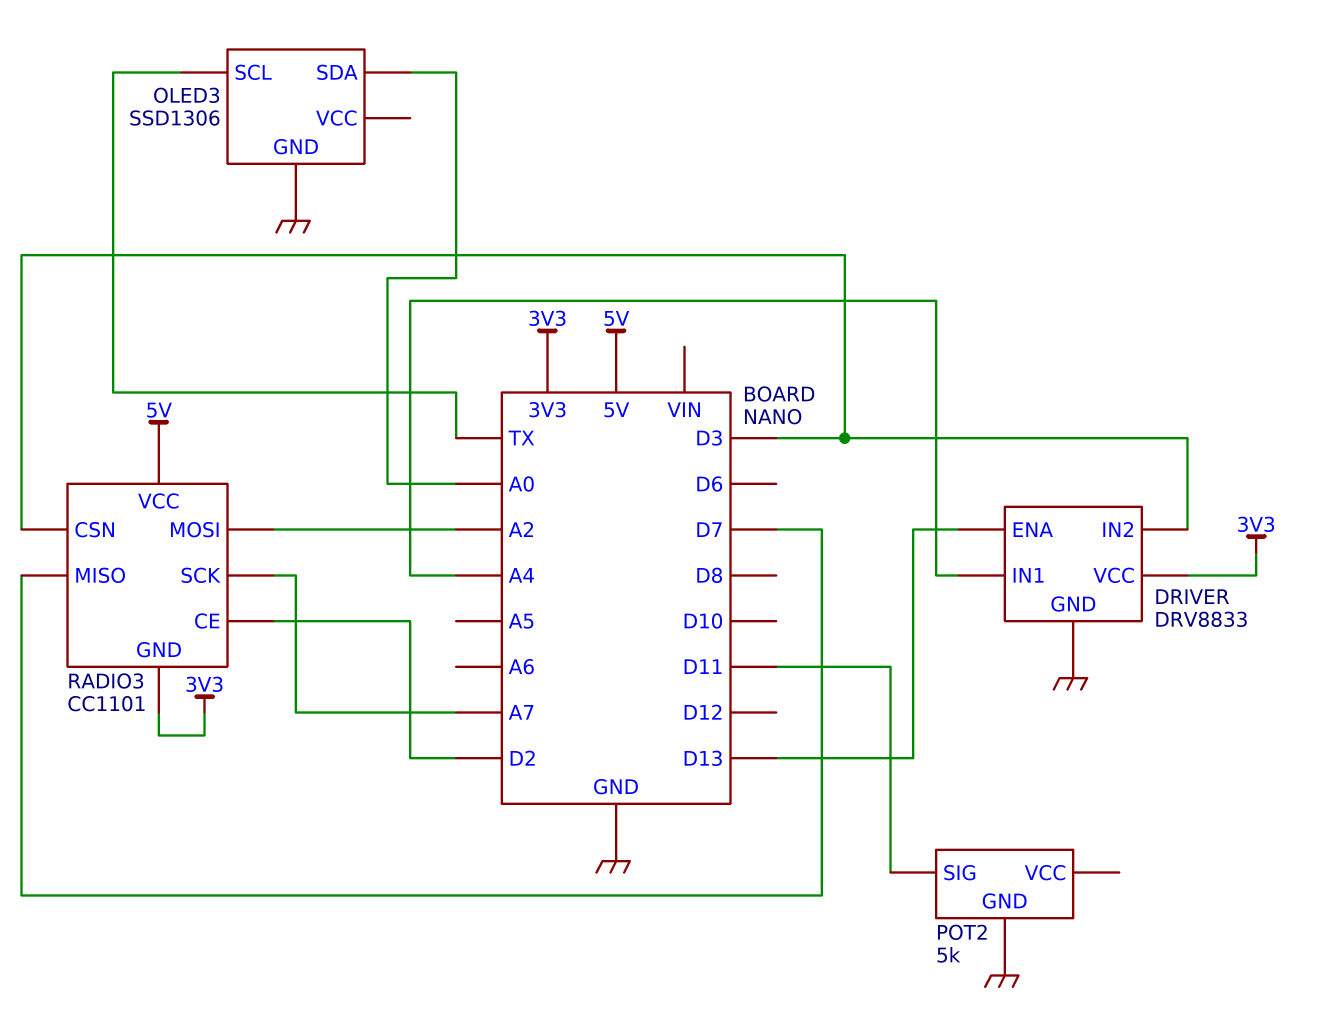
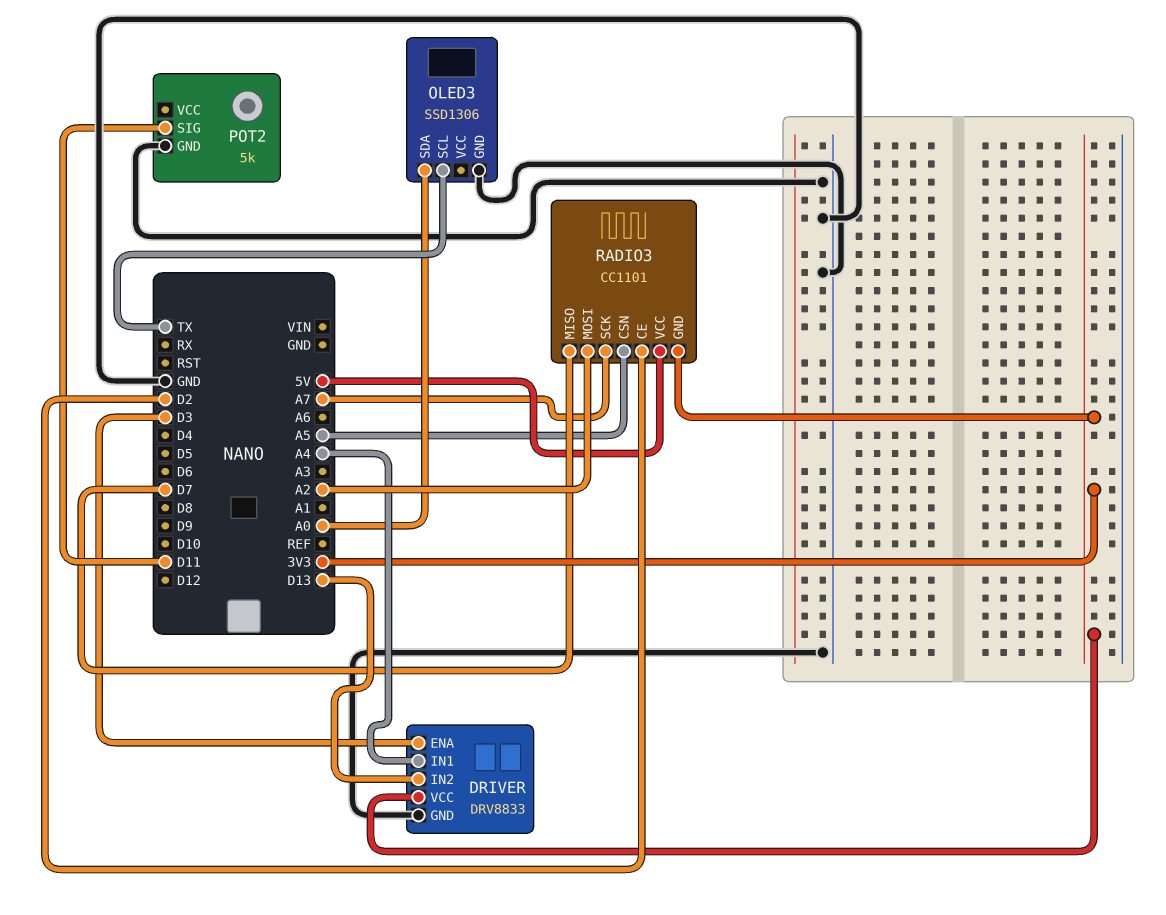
DRIVER pin ENA: D13 -> D3
DRIVER pin IN2: D3 -> D13
RADIO3 pin CSN: D3 -> A5

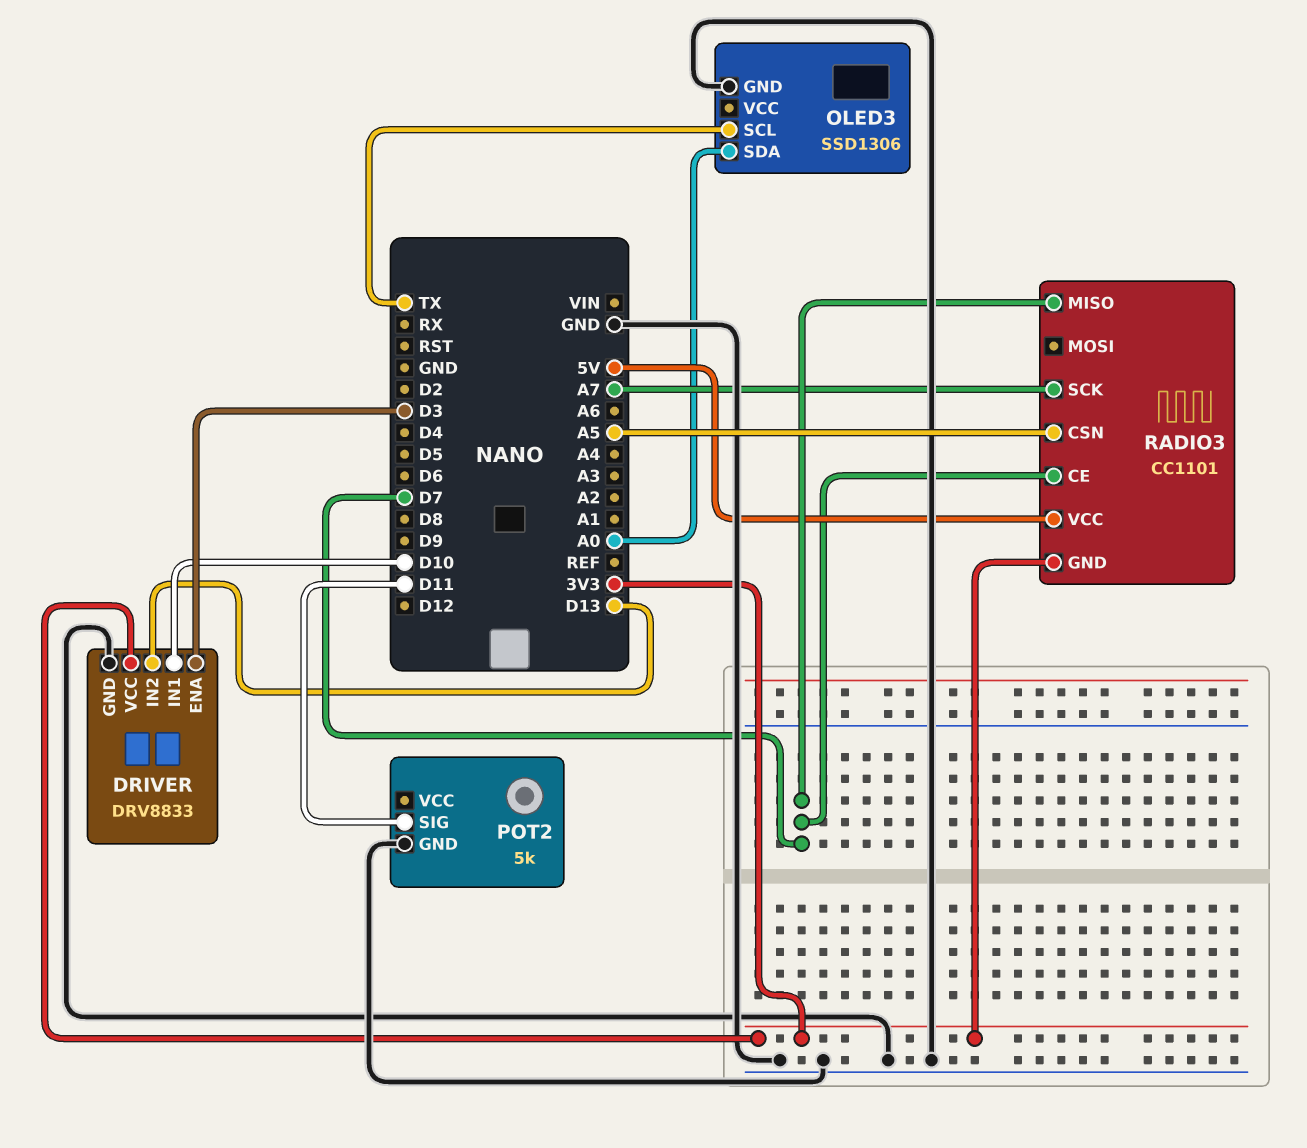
DRIVER pin IN1: A4 -> D10
RADIO3 pin CE: D2 -> D7
RADIO3 pin MOSI: A2 -> none

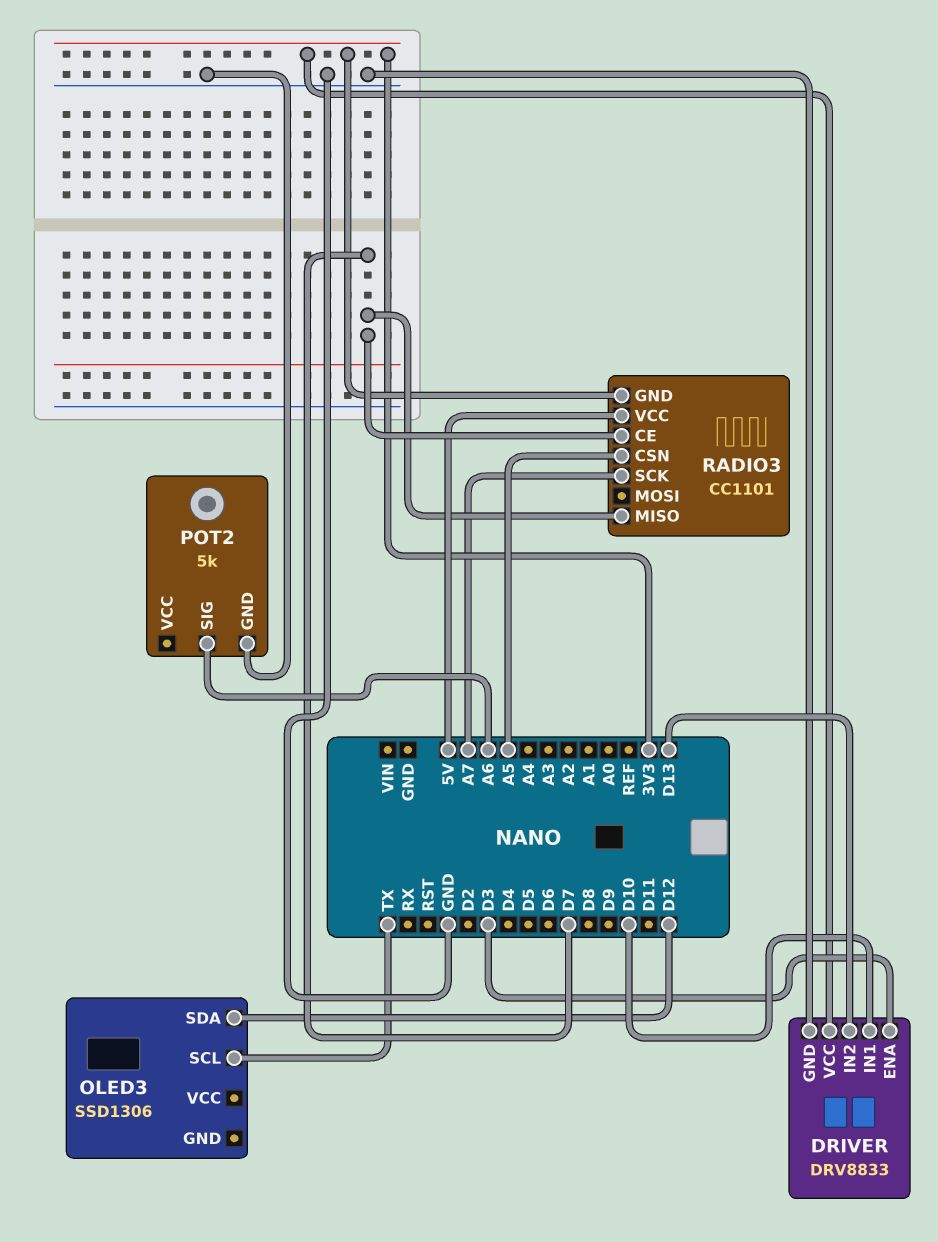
OLED3 pin GND: GND -> none
OLED3 pin SDA: A0 -> D12
POT2 pin SIG: D11 -> A6

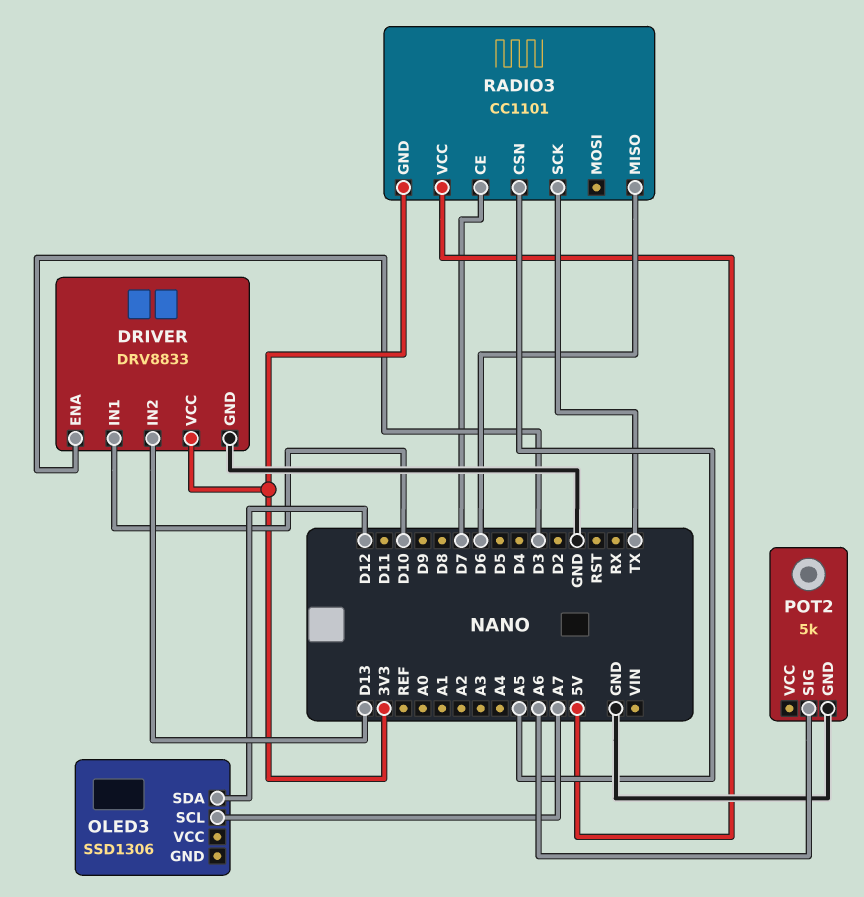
OLED3 pin SCL: TX -> A7
RADIO3 pin MISO: D7 -> D6
RADIO3 pin SCK: A7 -> TX

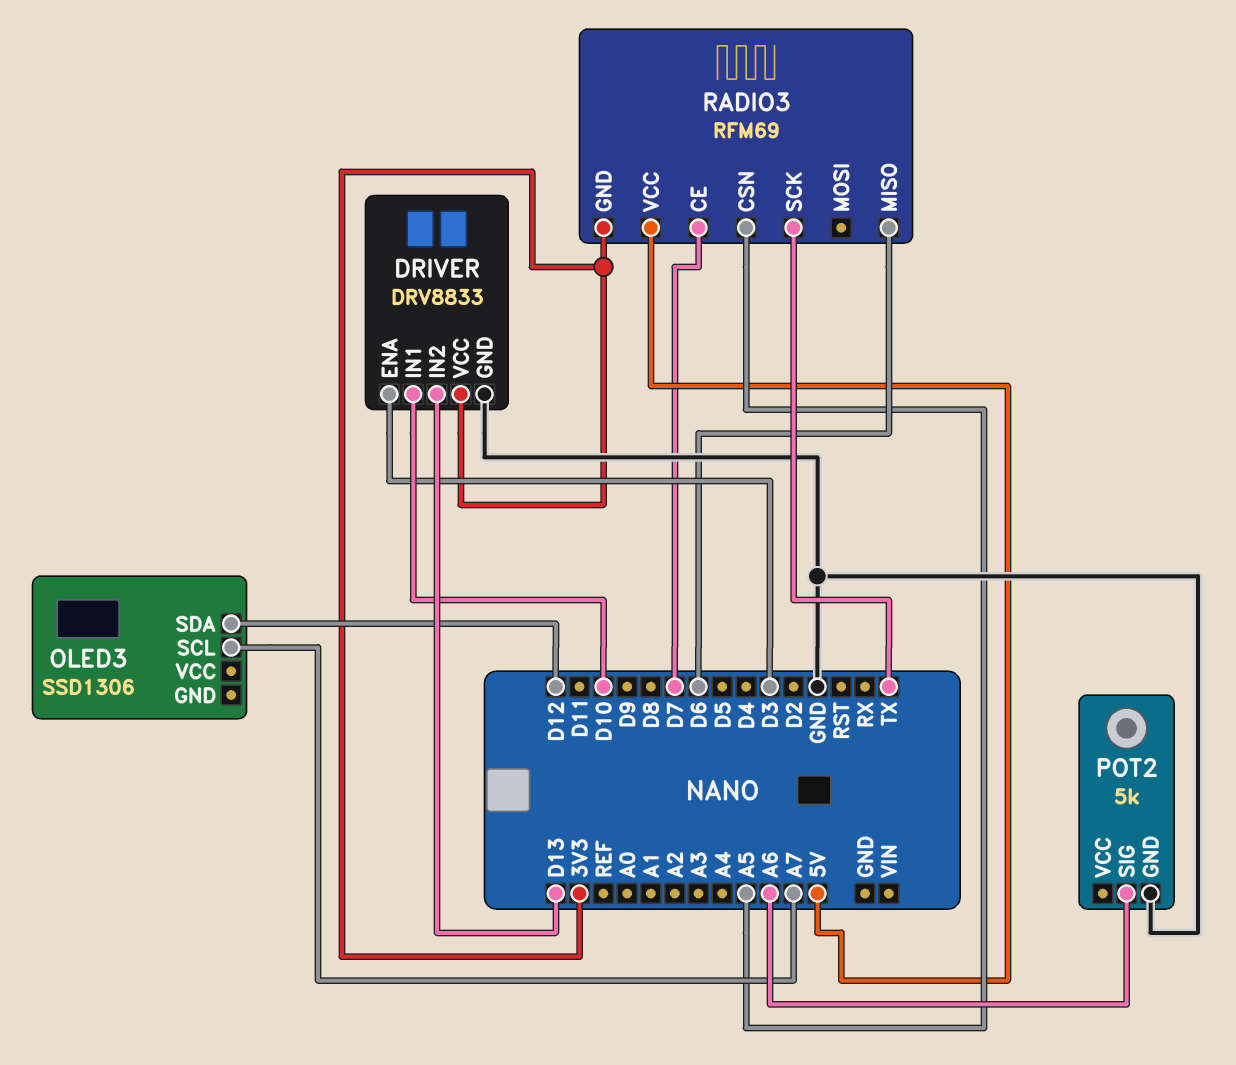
RADIO3: CC1101 -> RFM69

